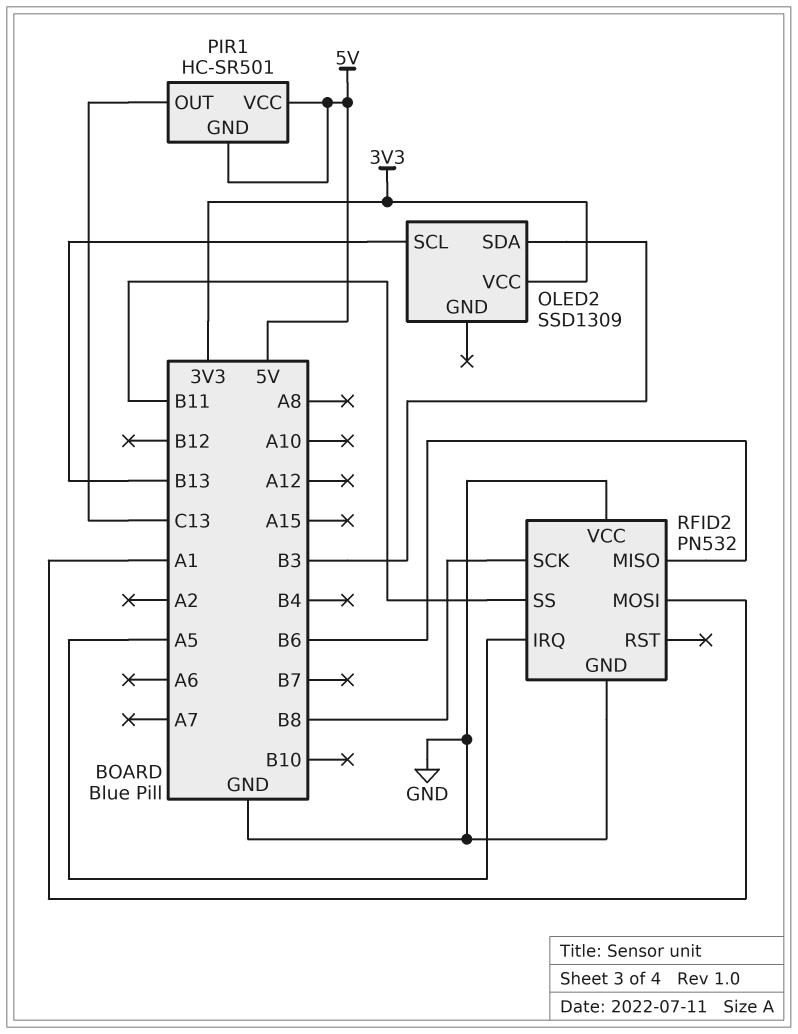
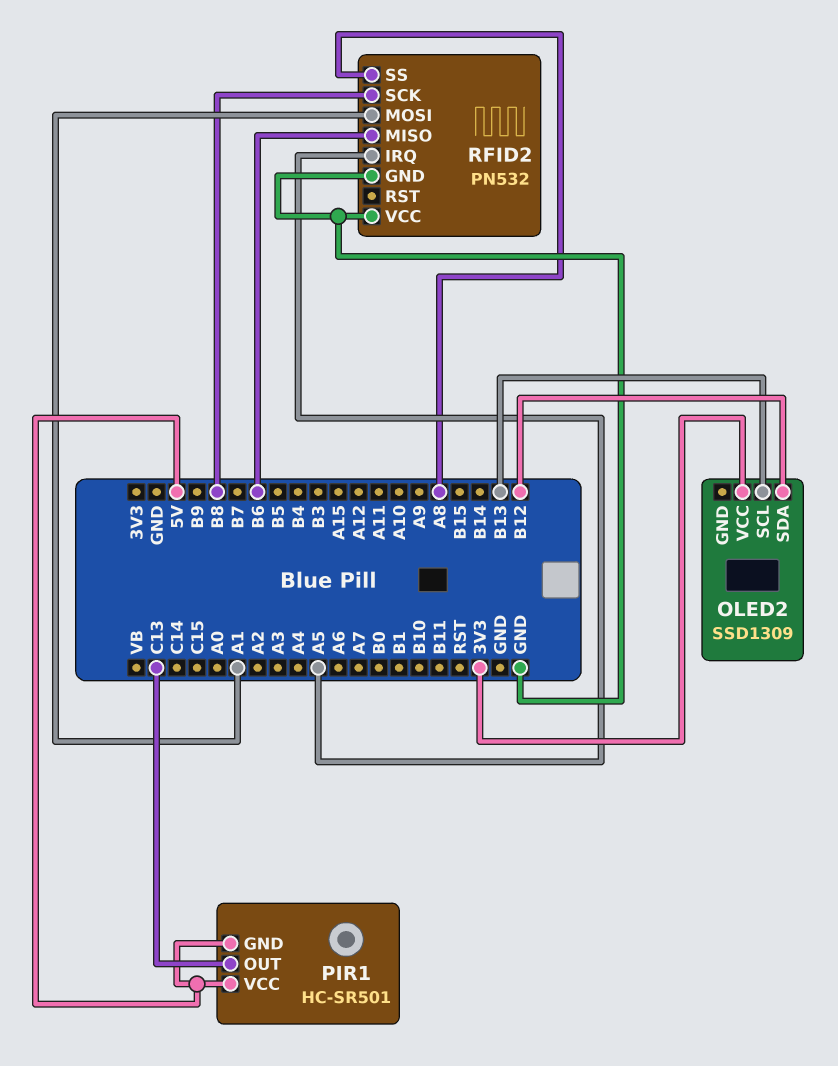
OLED2 pin SDA: B3 -> B12
RFID2 pin SS: B11 -> A8

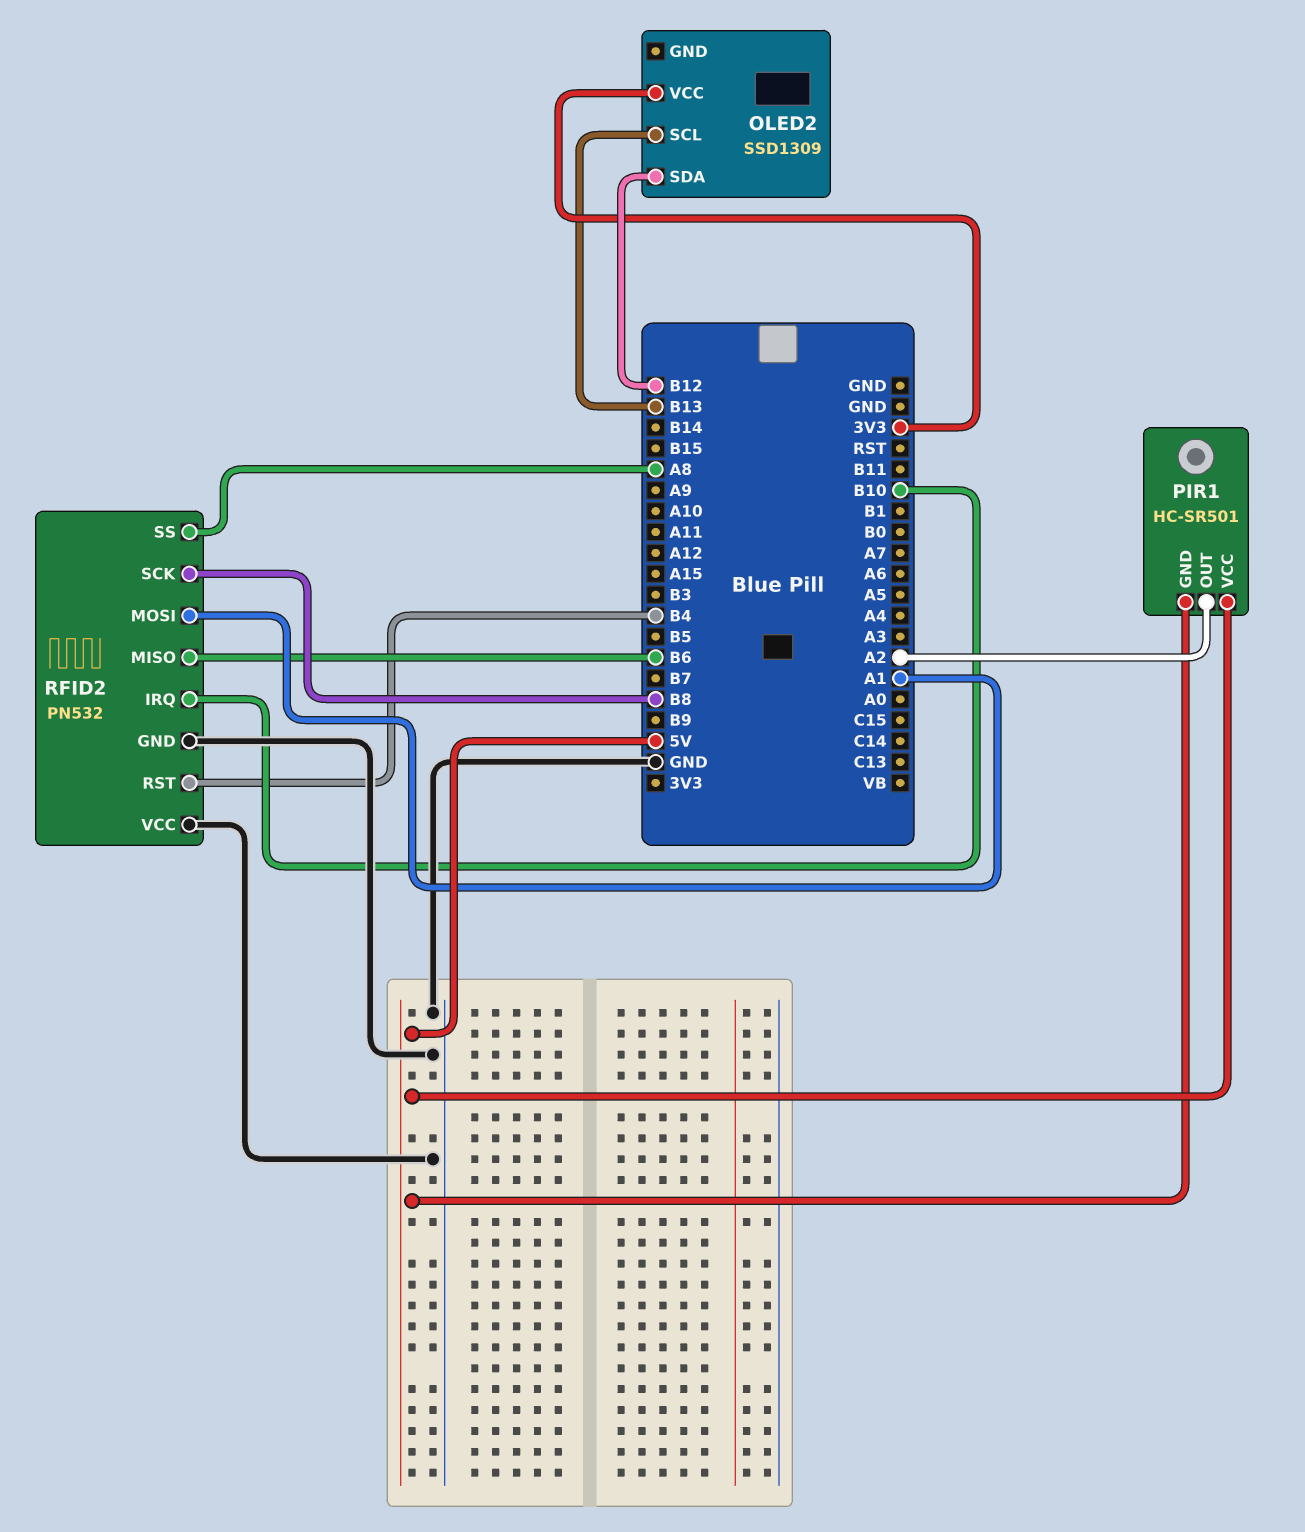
PIR1 pin OUT: C13 -> A2
RFID2 pin IRQ: A5 -> B10
RFID2 pin RST: none -> B4

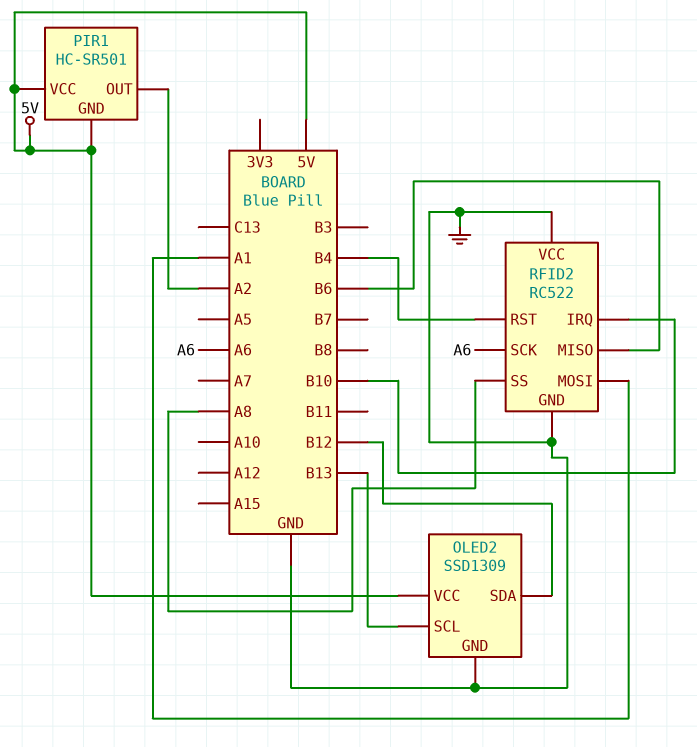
OLED2 pin GND: none -> GND
OLED2 pin VCC: 3V3 -> 5V
RFID2: PN532 -> RC522
RFID2 pin SCK: B8 -> A6

